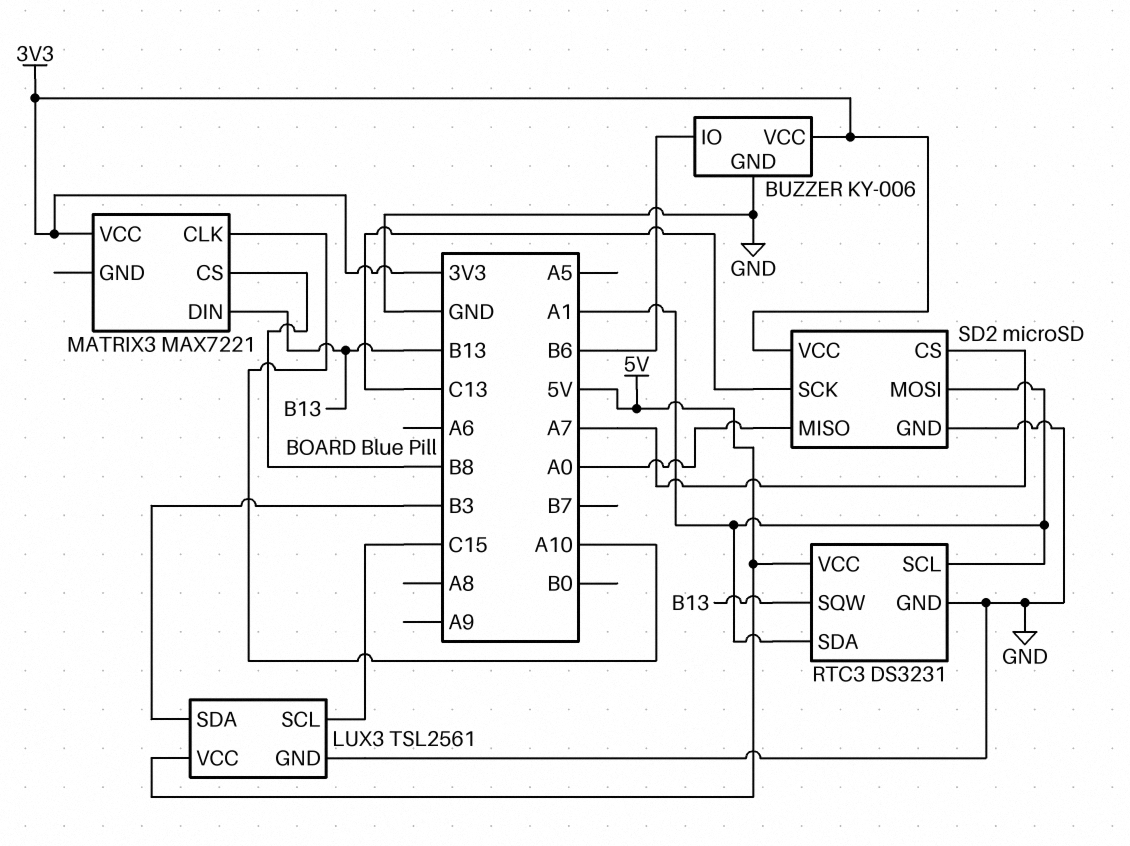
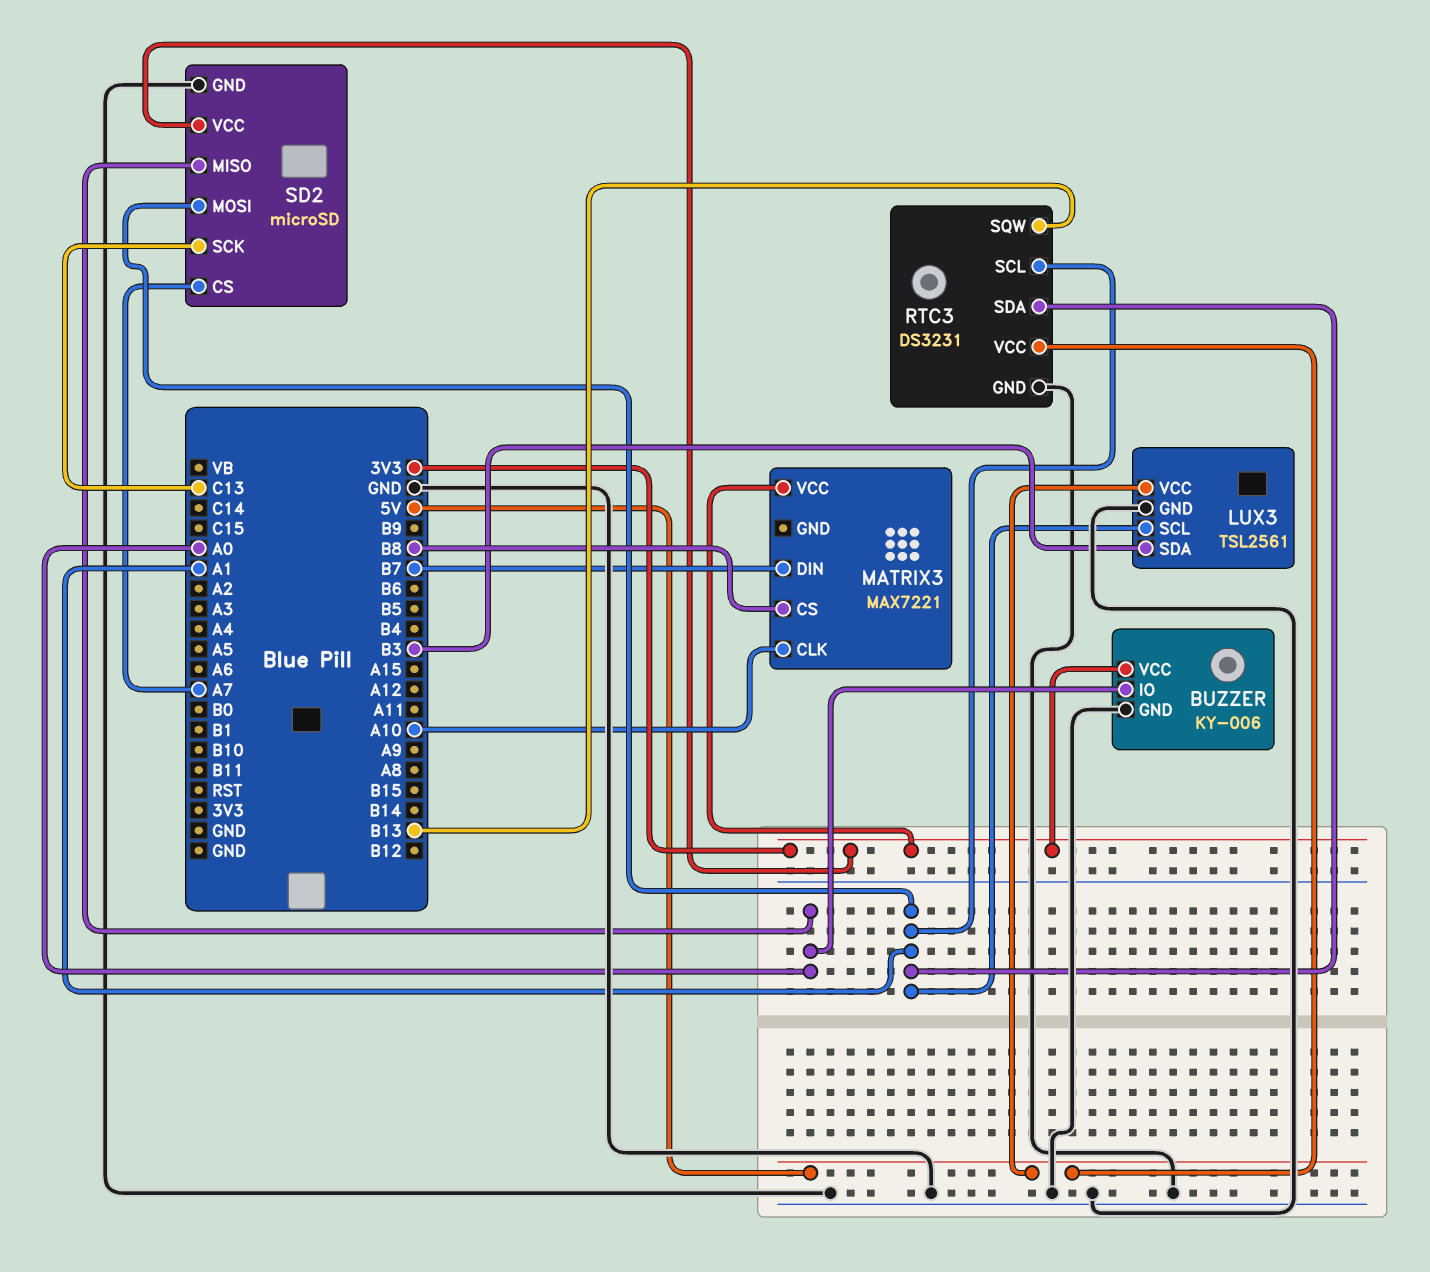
BUZZER pin IO: B6 -> A0
LUX3 pin SCL: C15 -> A1
MATRIX3 pin DIN: B13 -> B7

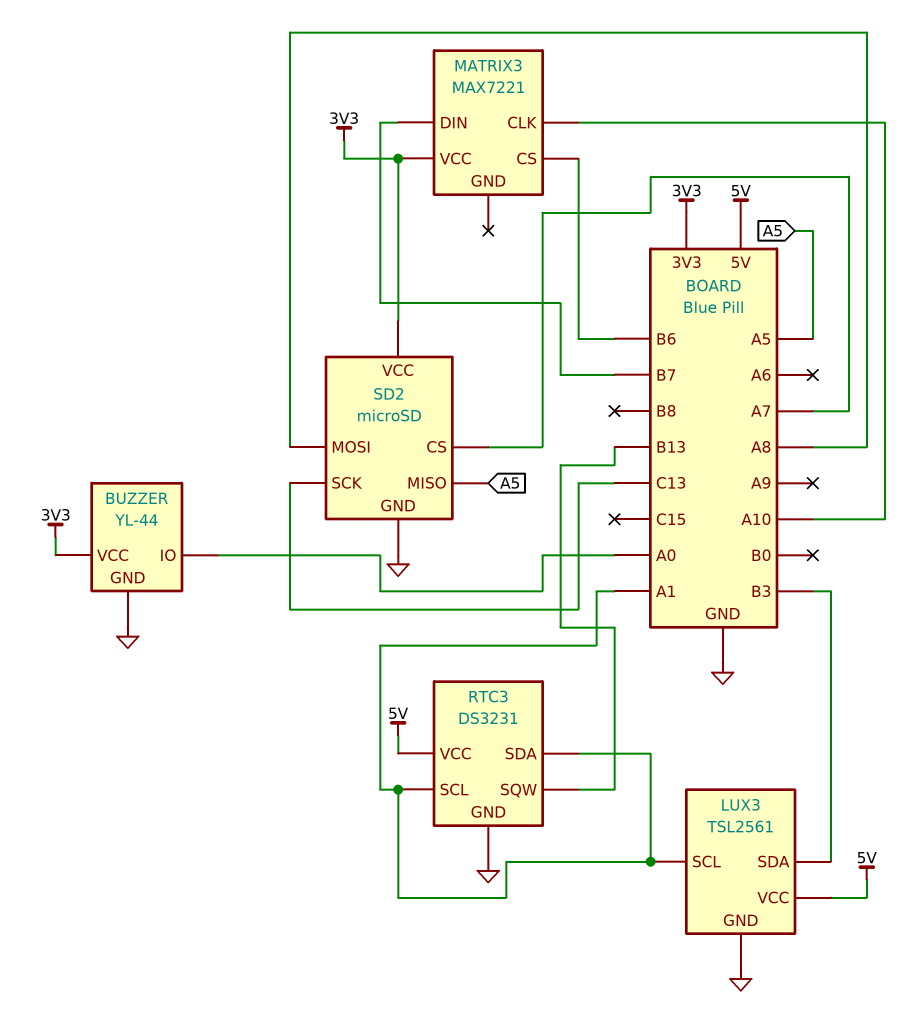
BUZZER: KY-006 -> YL-44
MATRIX3 pin CS: B8 -> B6
SD2 pin MISO: A0 -> A5
SD2 pin MOSI: A1 -> A8

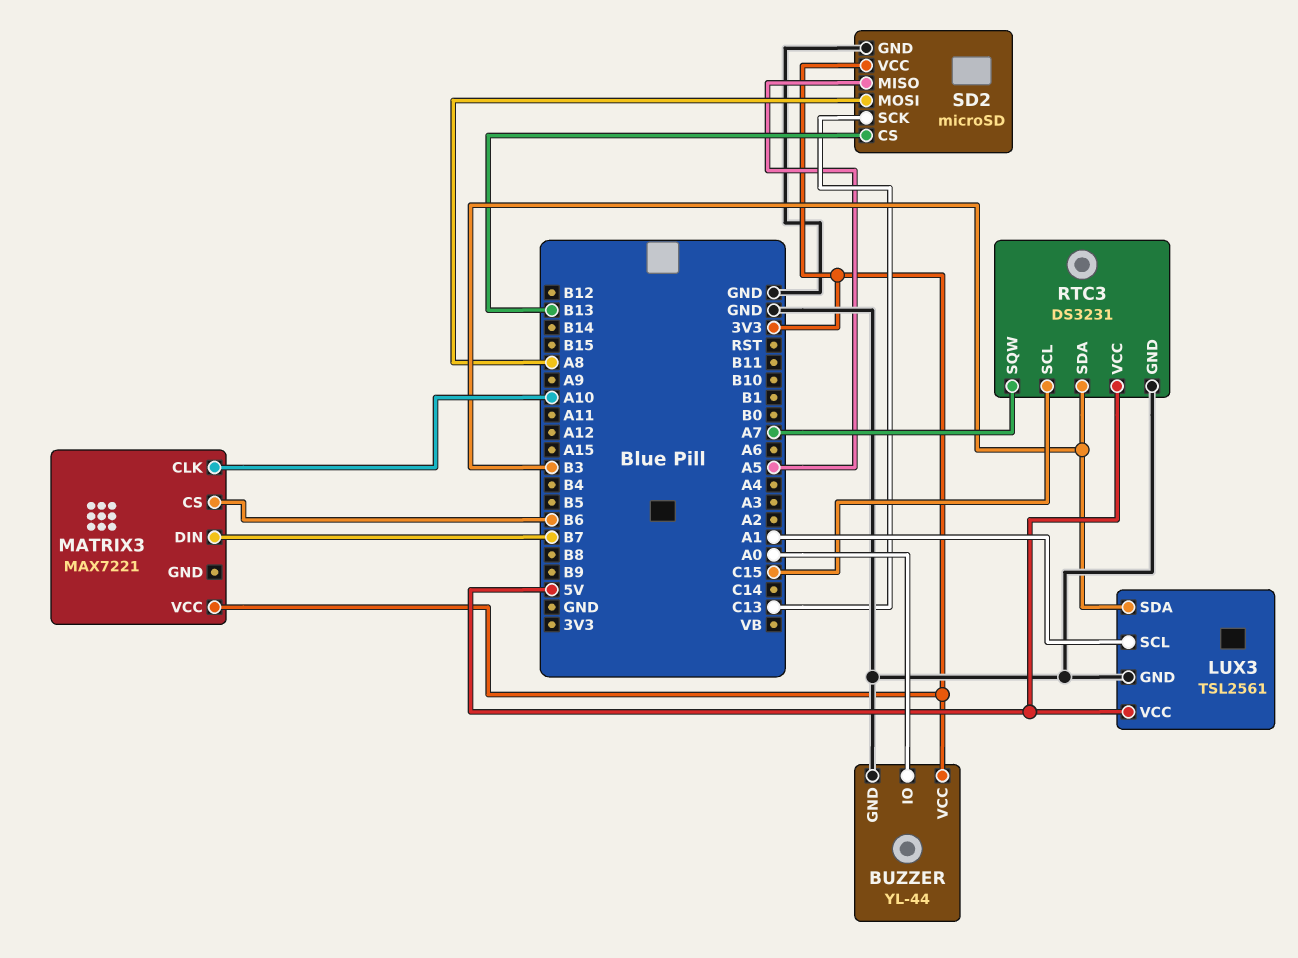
RTC3 pin SCL: A1 -> C15
RTC3 pin SDA: A1 -> B3
RTC3 pin SQW: B13 -> A7
SD2 pin CS: A7 -> B13

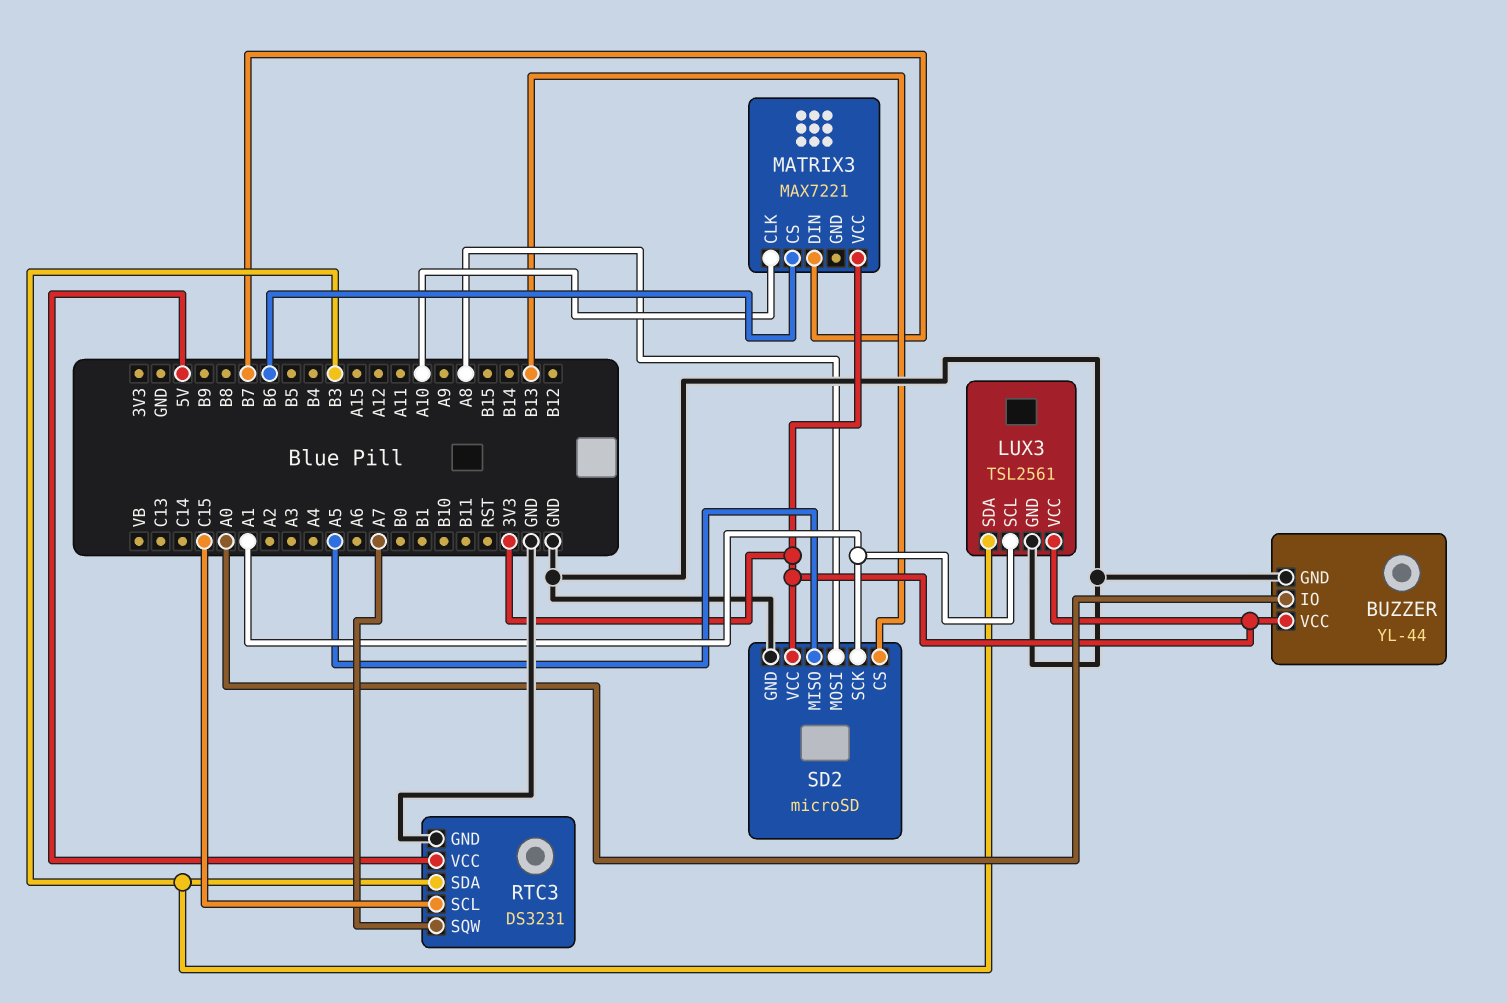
LUX3 pin VCC: 5V -> 3V3
SD2 pin SCK: C13 -> A1

